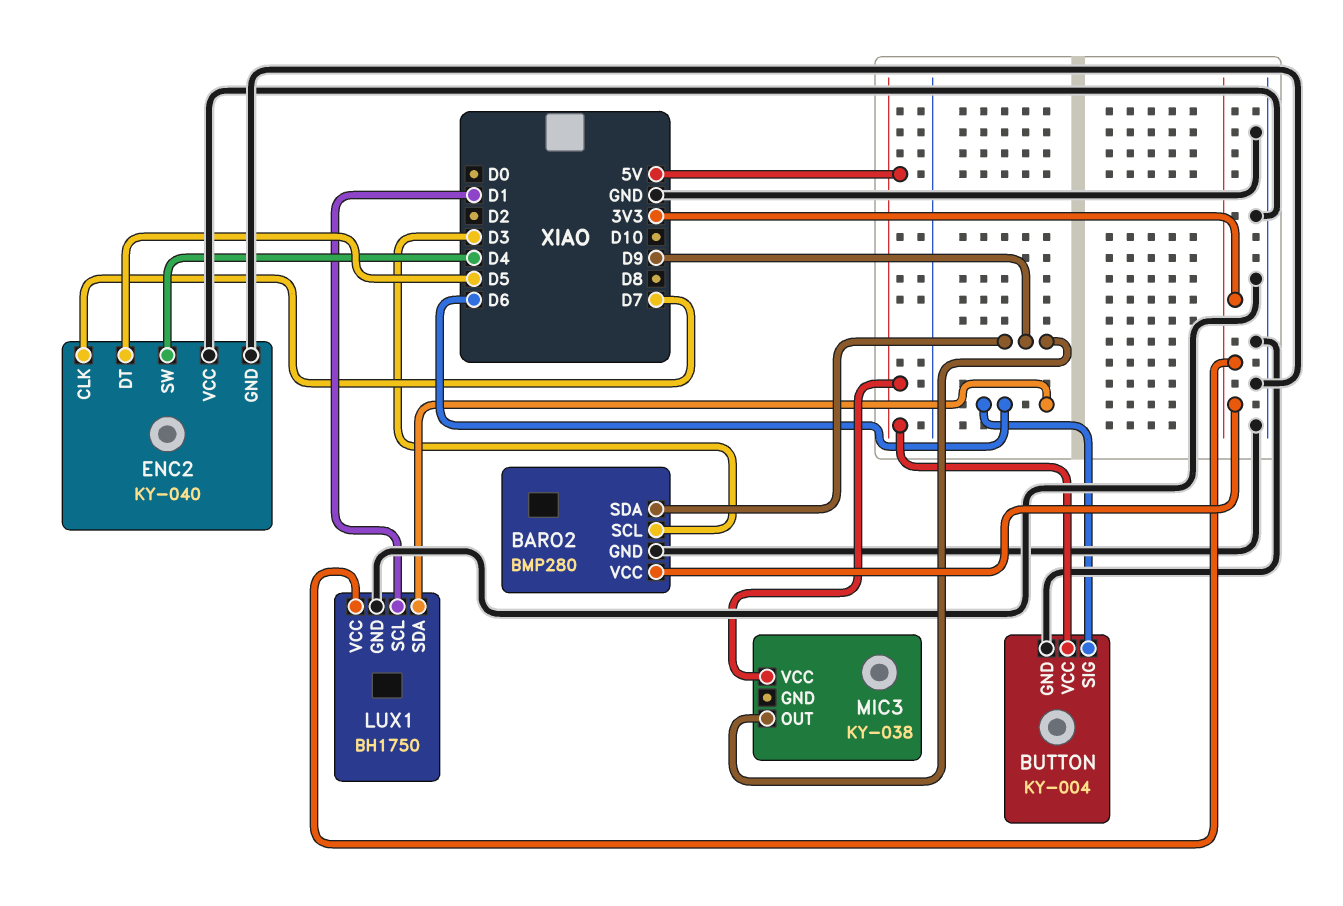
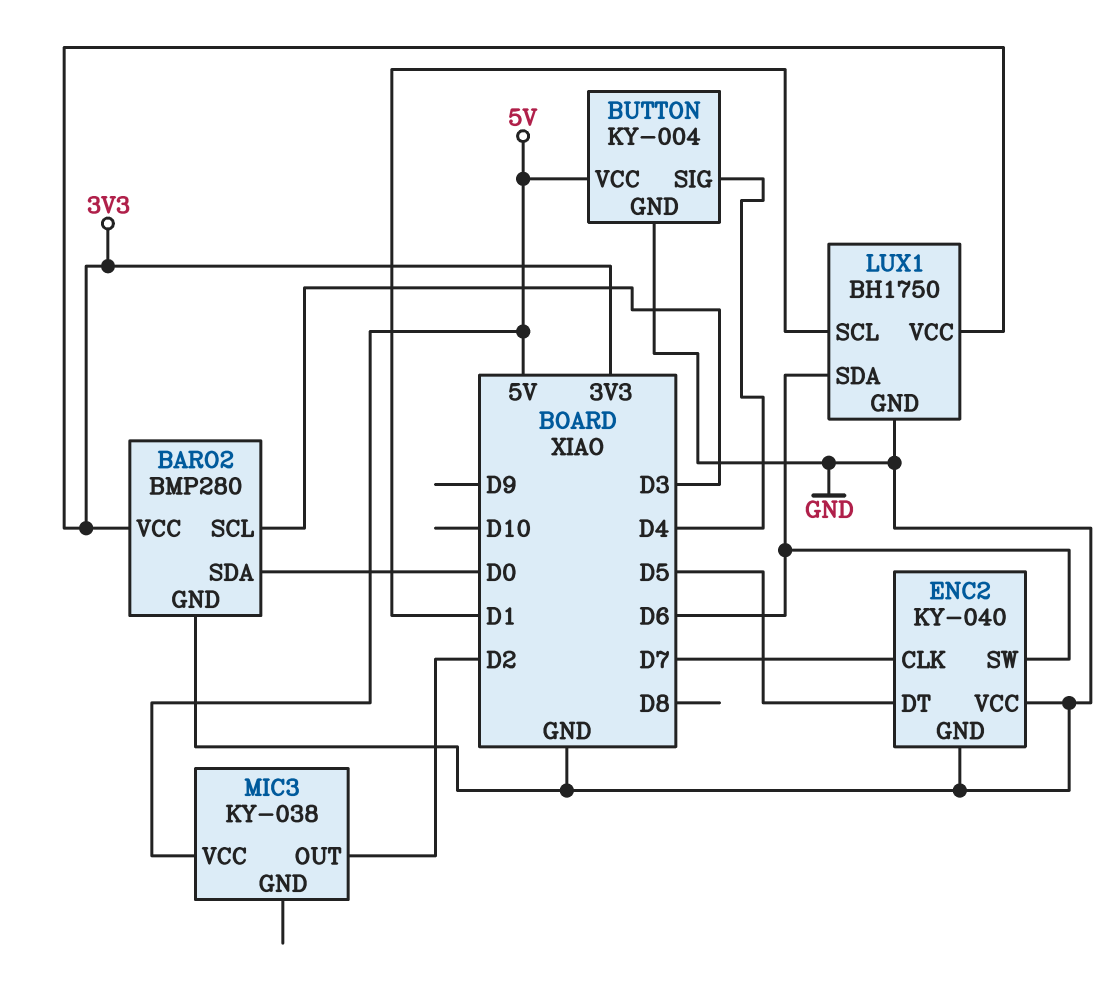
BARO2 pin SDA: D9 -> D0
BUTTON pin SIG: D6 -> D4
ENC2 pin SW: D4 -> D6
MIC3 pin OUT: D9 -> D2

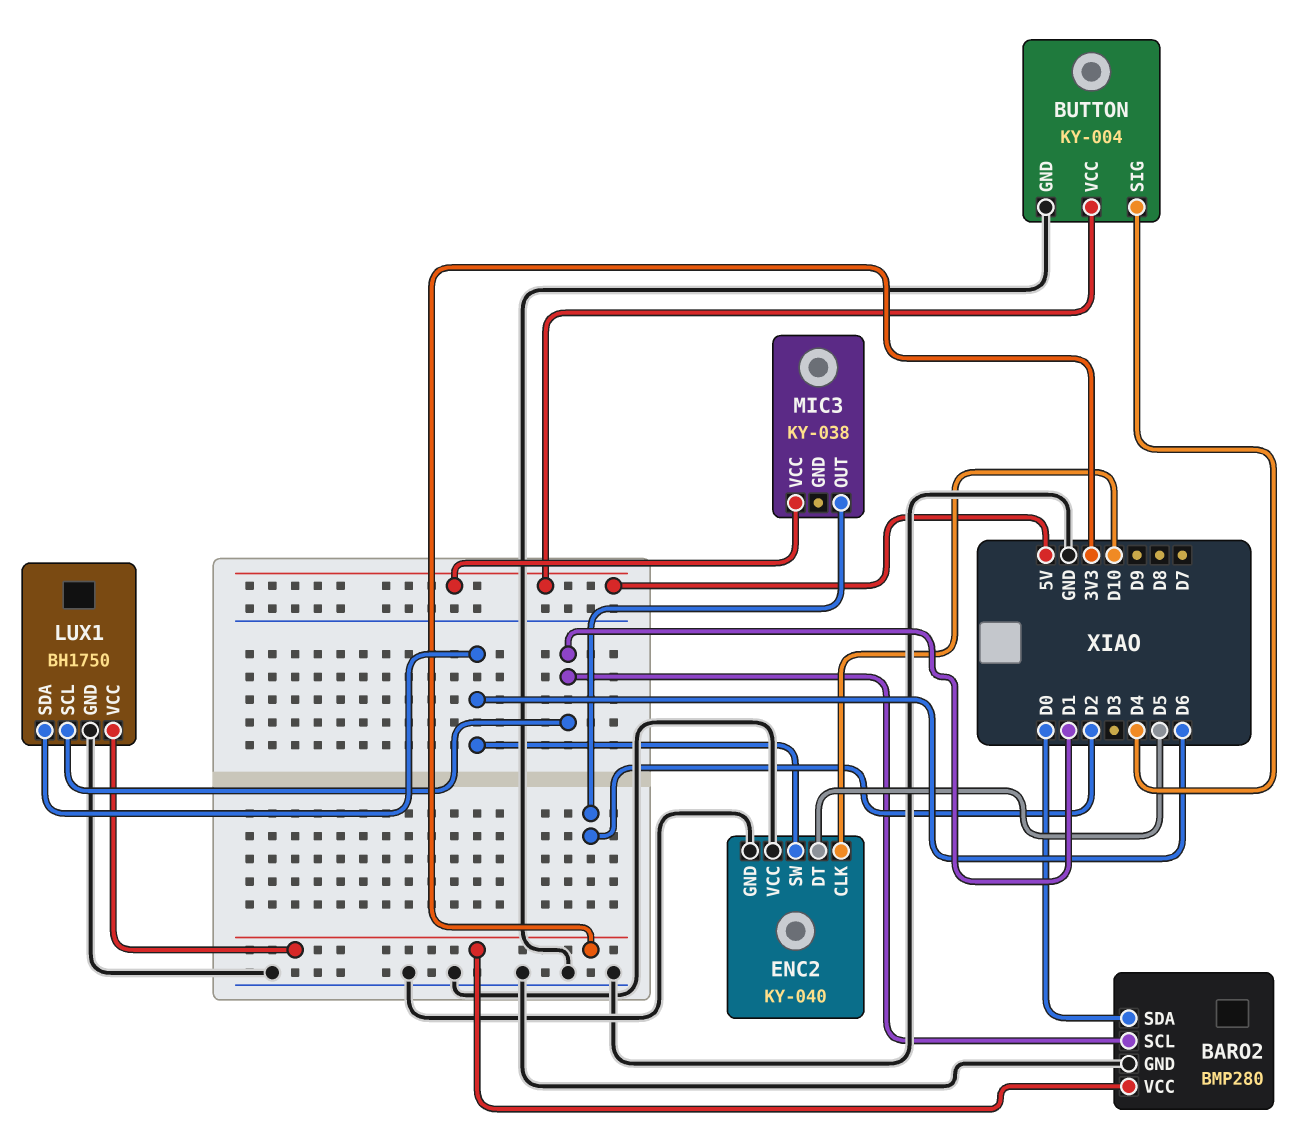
BARO2 pin SCL: D3 -> D1
ENC2 pin CLK: D7 -> D10

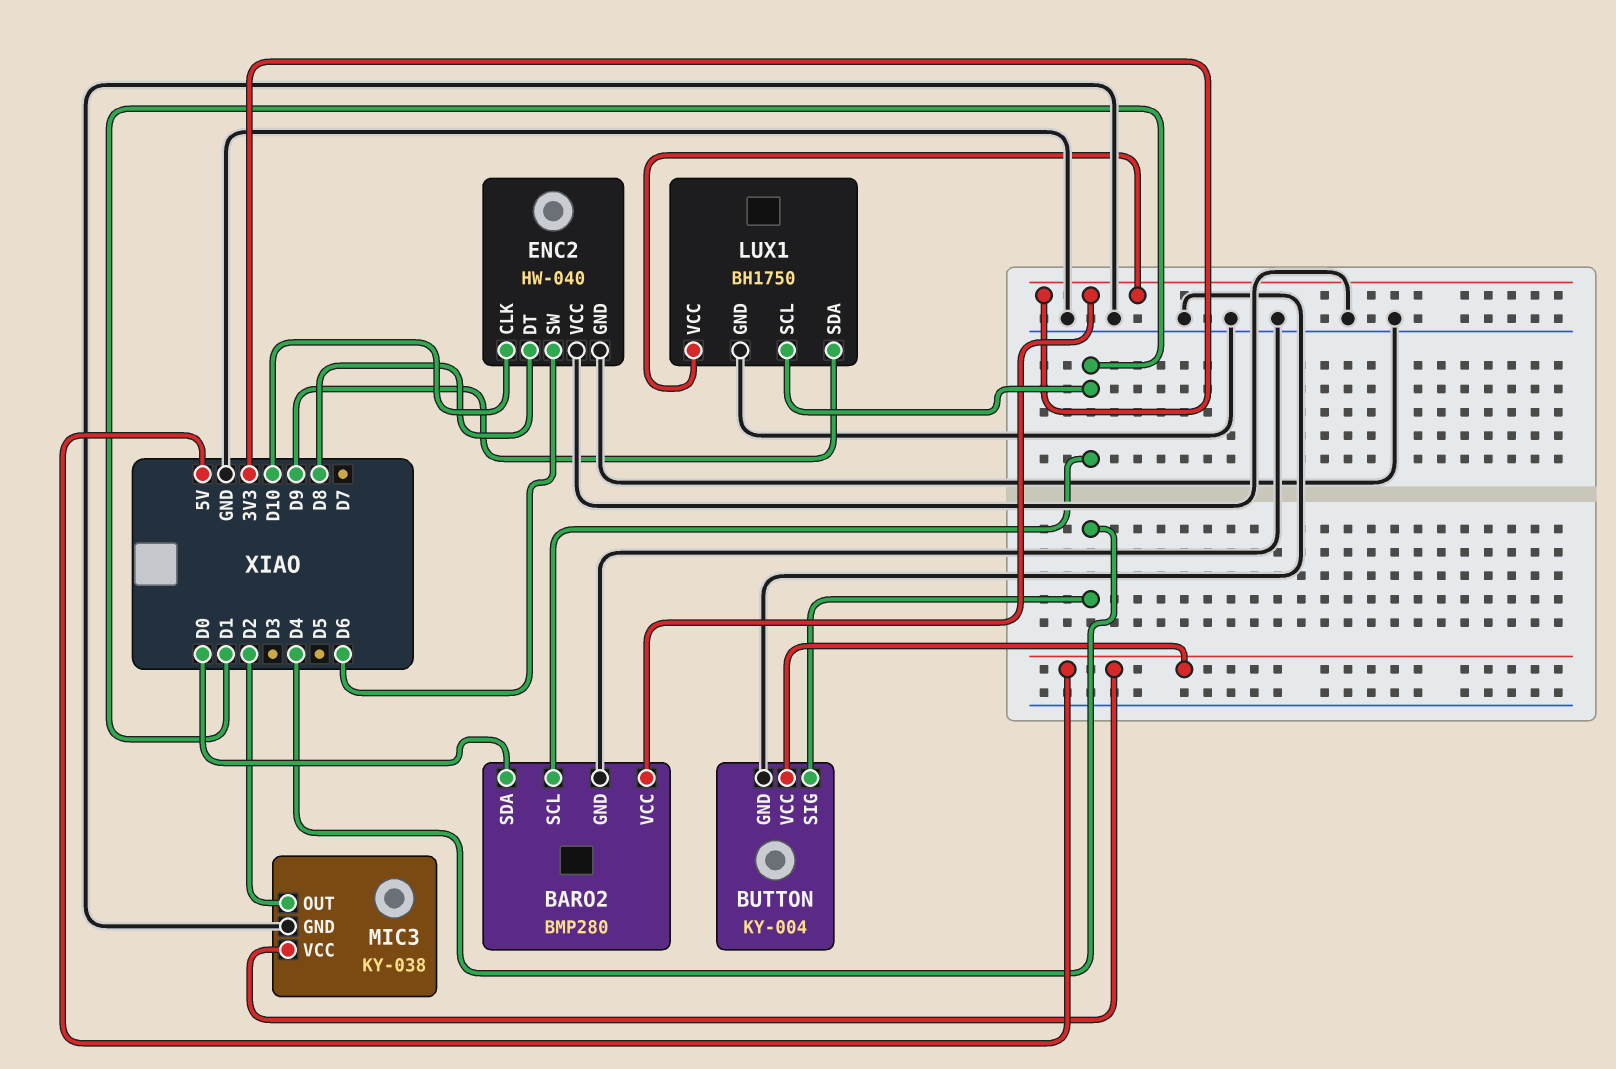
ENC2: KY-040 -> HW-040
ENC2 pin DT: D5 -> D8
LUX1 pin SDA: D6 -> D9
MIC3 pin GND: none -> GND

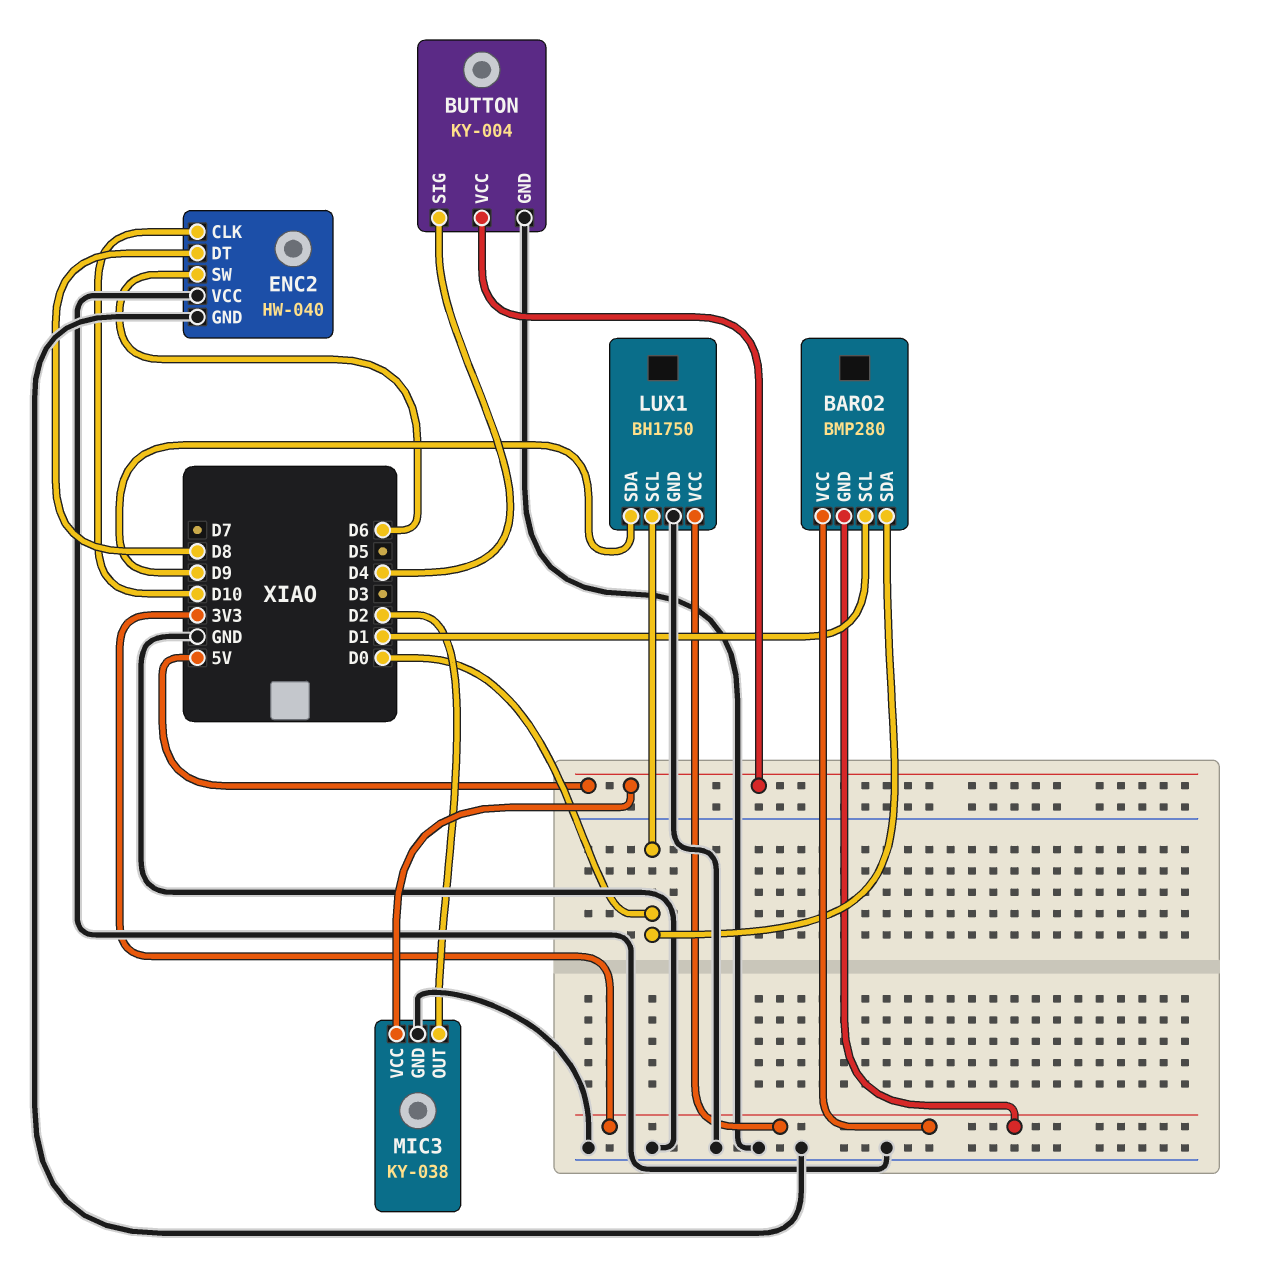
BARO2 pin GND: GND -> 3V3
LUX1 pin SCL: D1 -> D0

